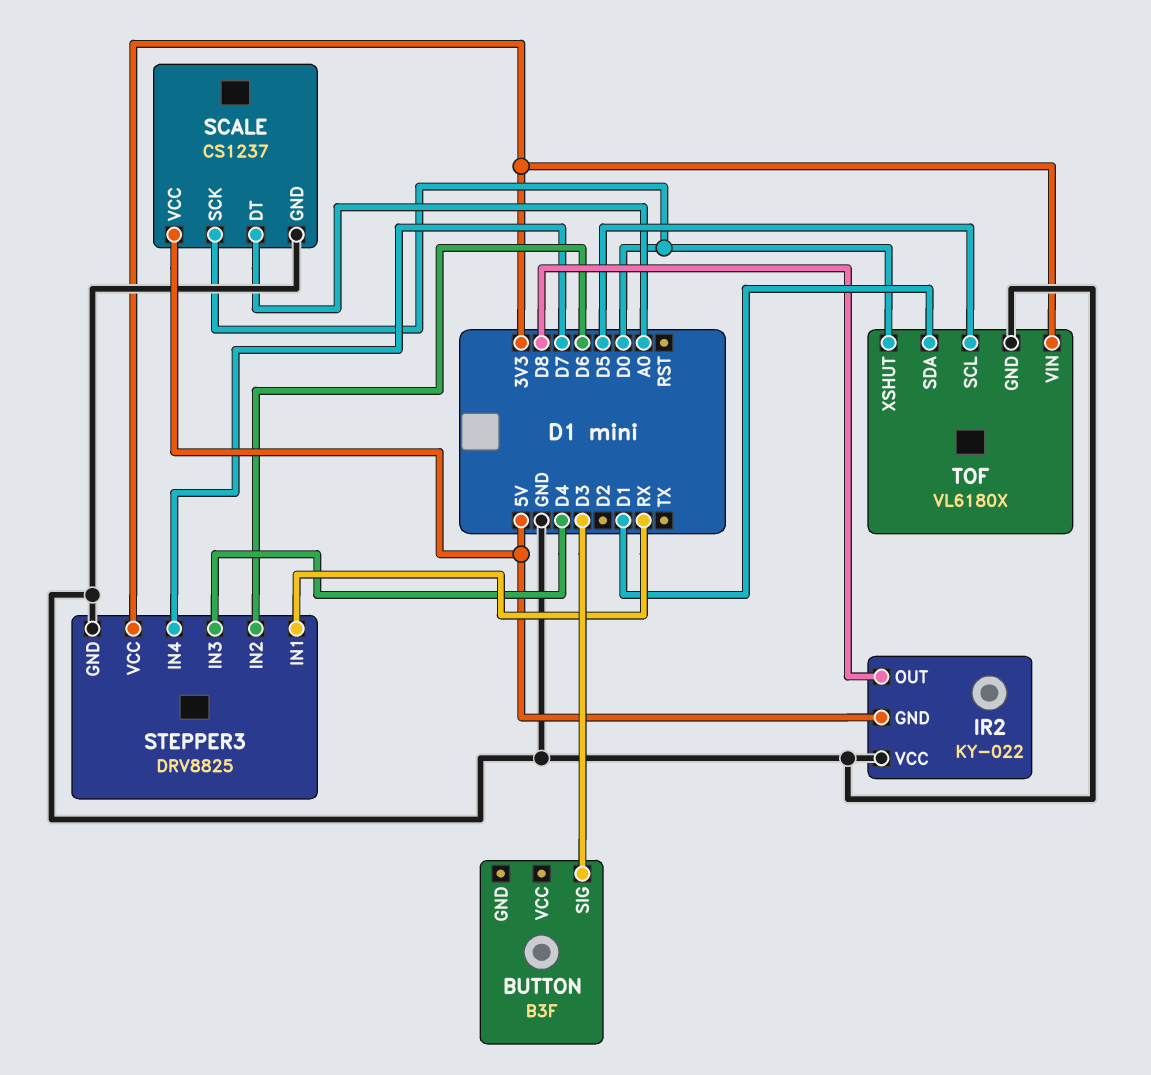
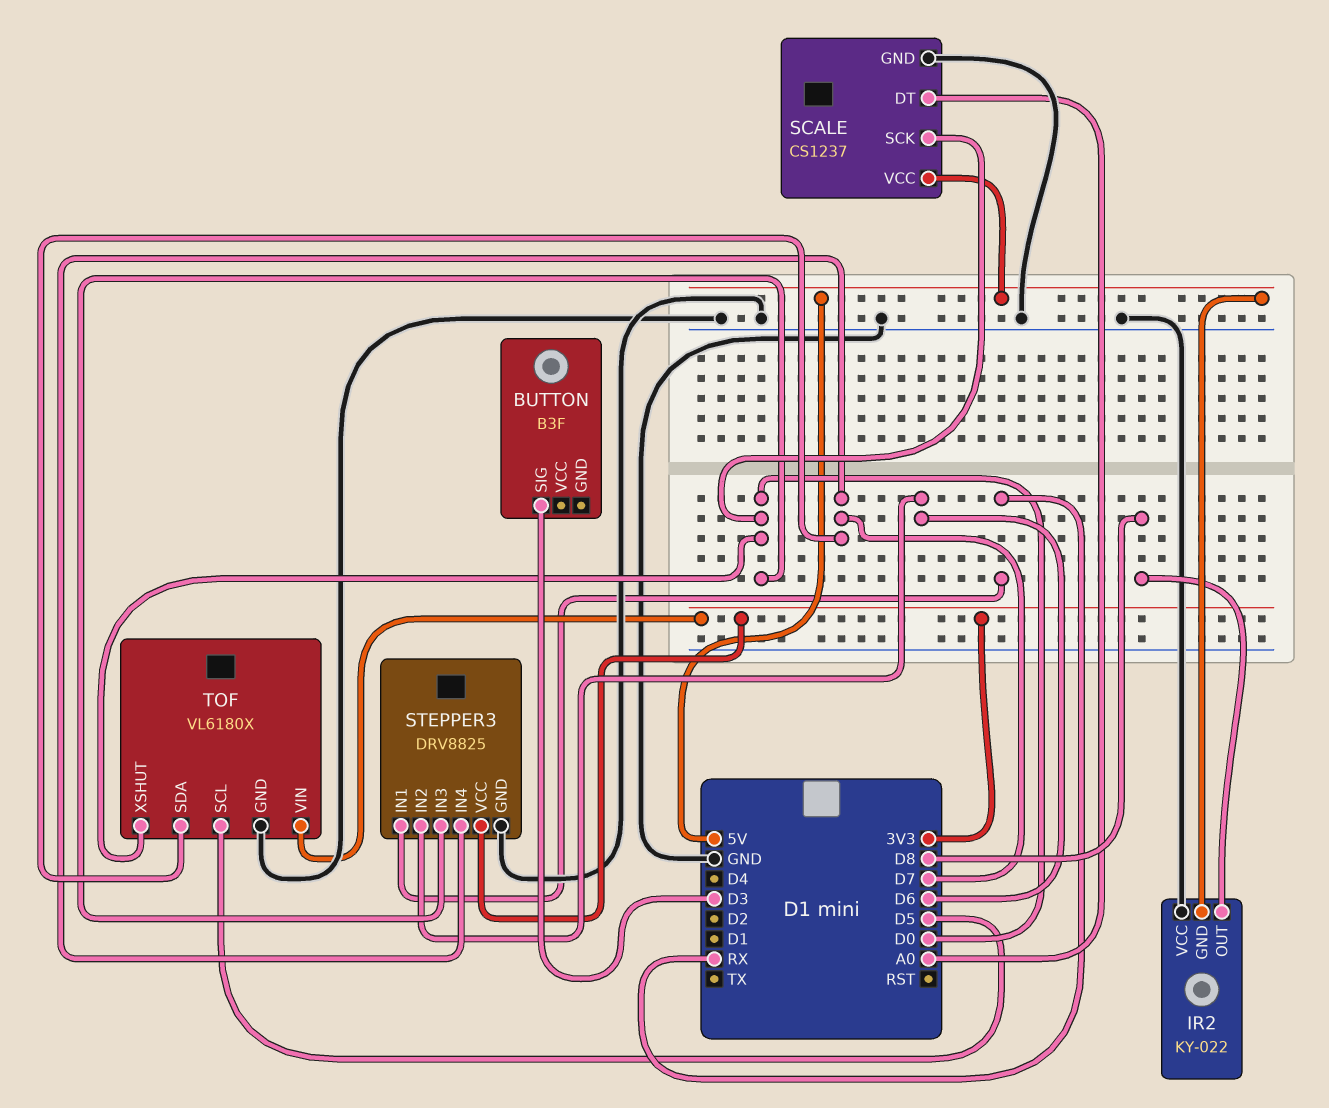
STEPPER3 pin IN3: D4 -> D0
TOF pin SDA: D1 -> D7

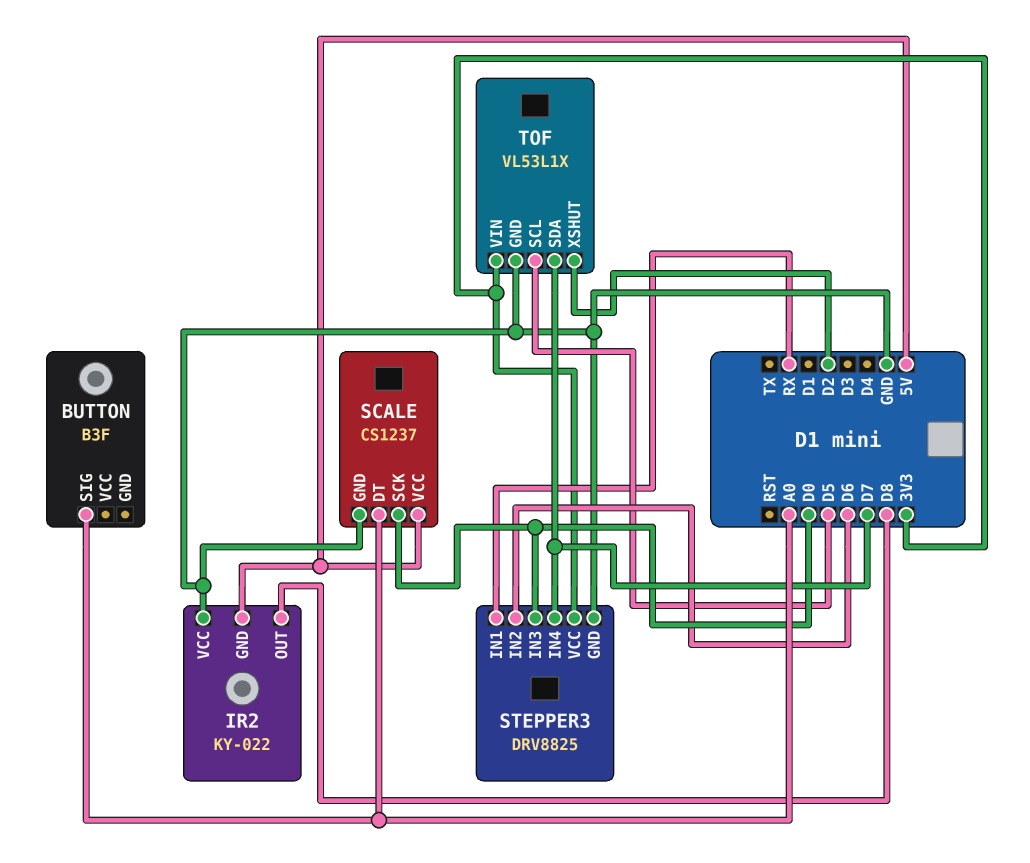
BUTTON pin SIG: D3 -> A0
TOF: VL6180X -> VL53L1X
TOF pin XSHUT: D0 -> D2

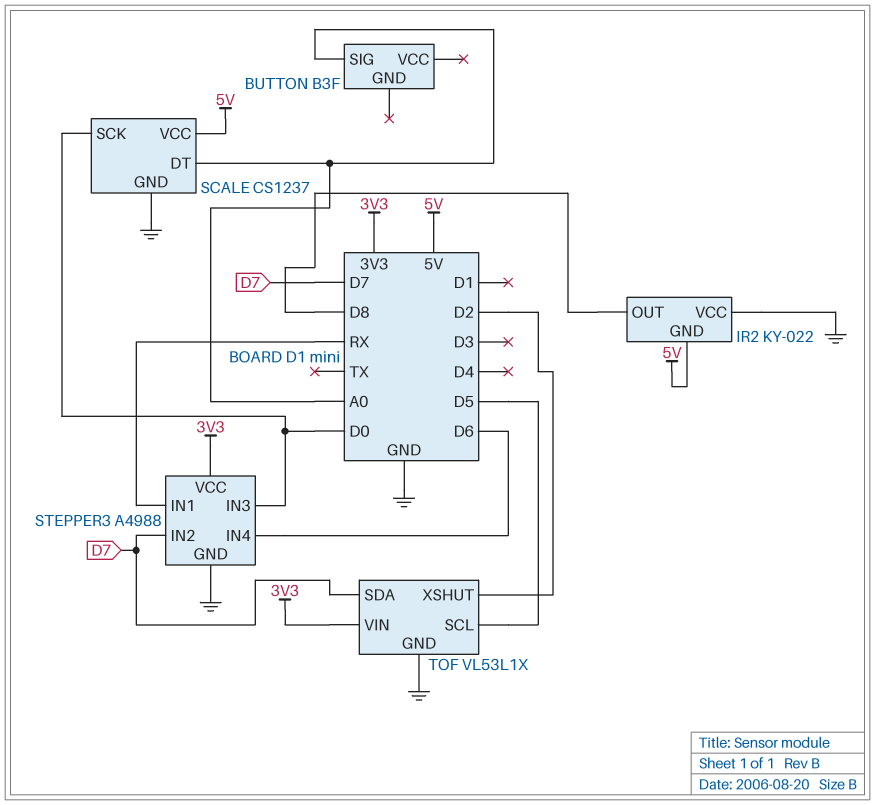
STEPPER3: DRV8825 -> A4988
STEPPER3 pin IN2: D6 -> D7
STEPPER3 pin IN4: D7 -> D6

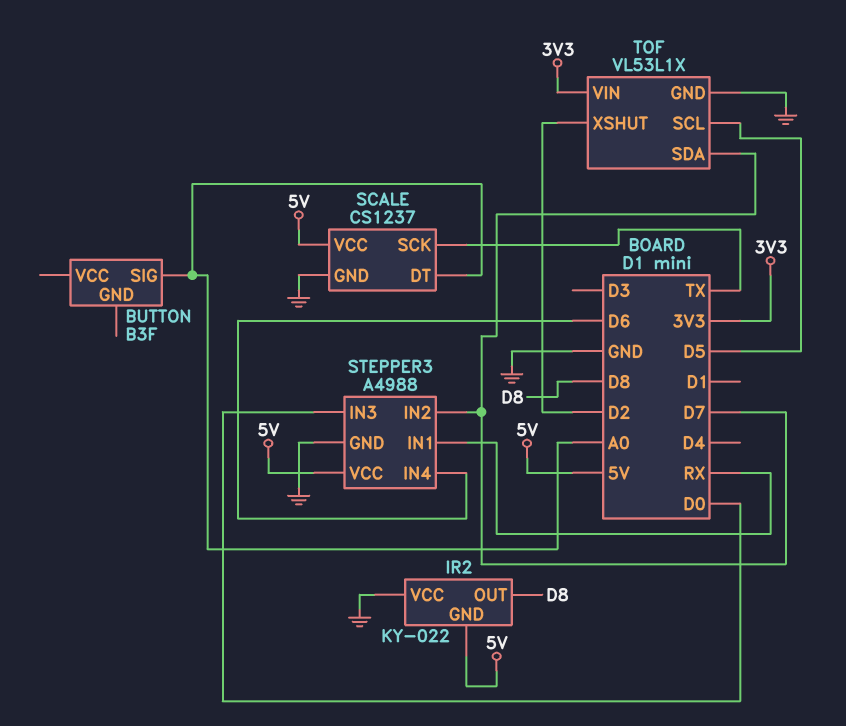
SCALE pin SCK: D0 -> TX
STEPPER3 pin VCC: 3V3 -> 5V

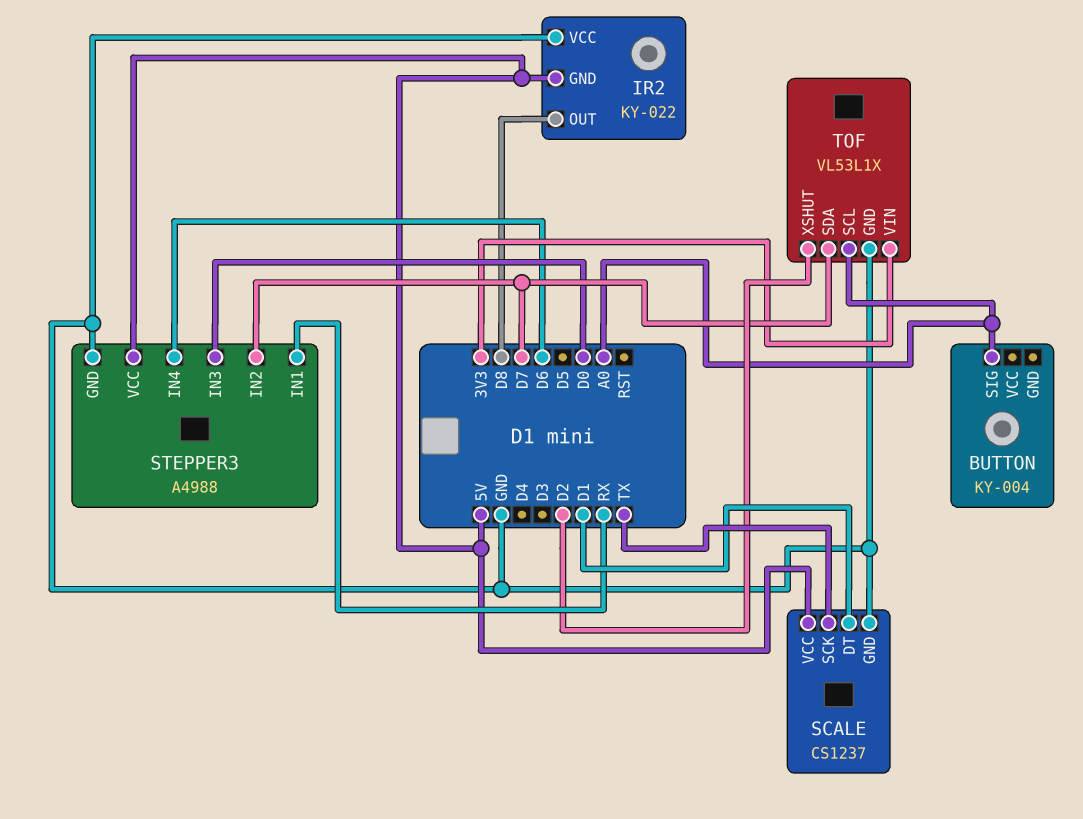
BUTTON: B3F -> KY-004
SCALE pin DT: A0 -> D1
TOF pin SCL: D5 -> A0

